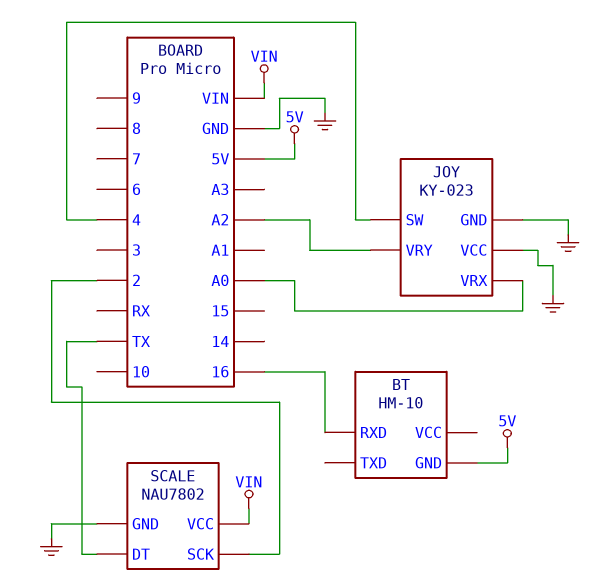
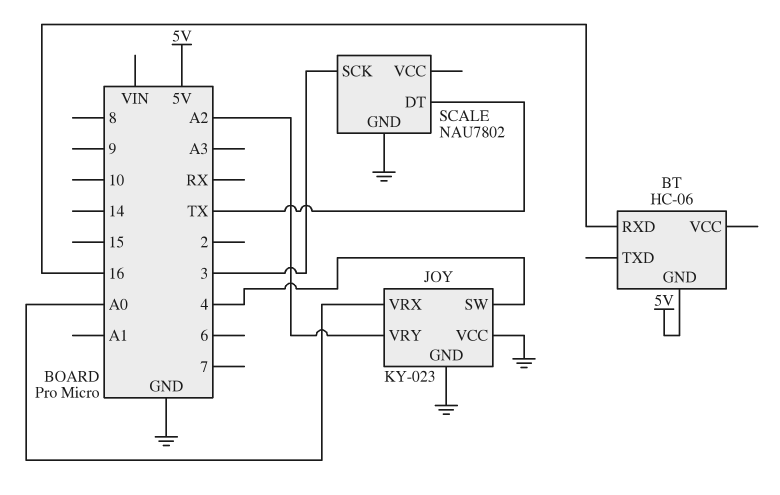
BT: HM-10 -> HC-06
SCALE pin SCK: 2 -> 3
SCALE pin VCC: VIN -> none

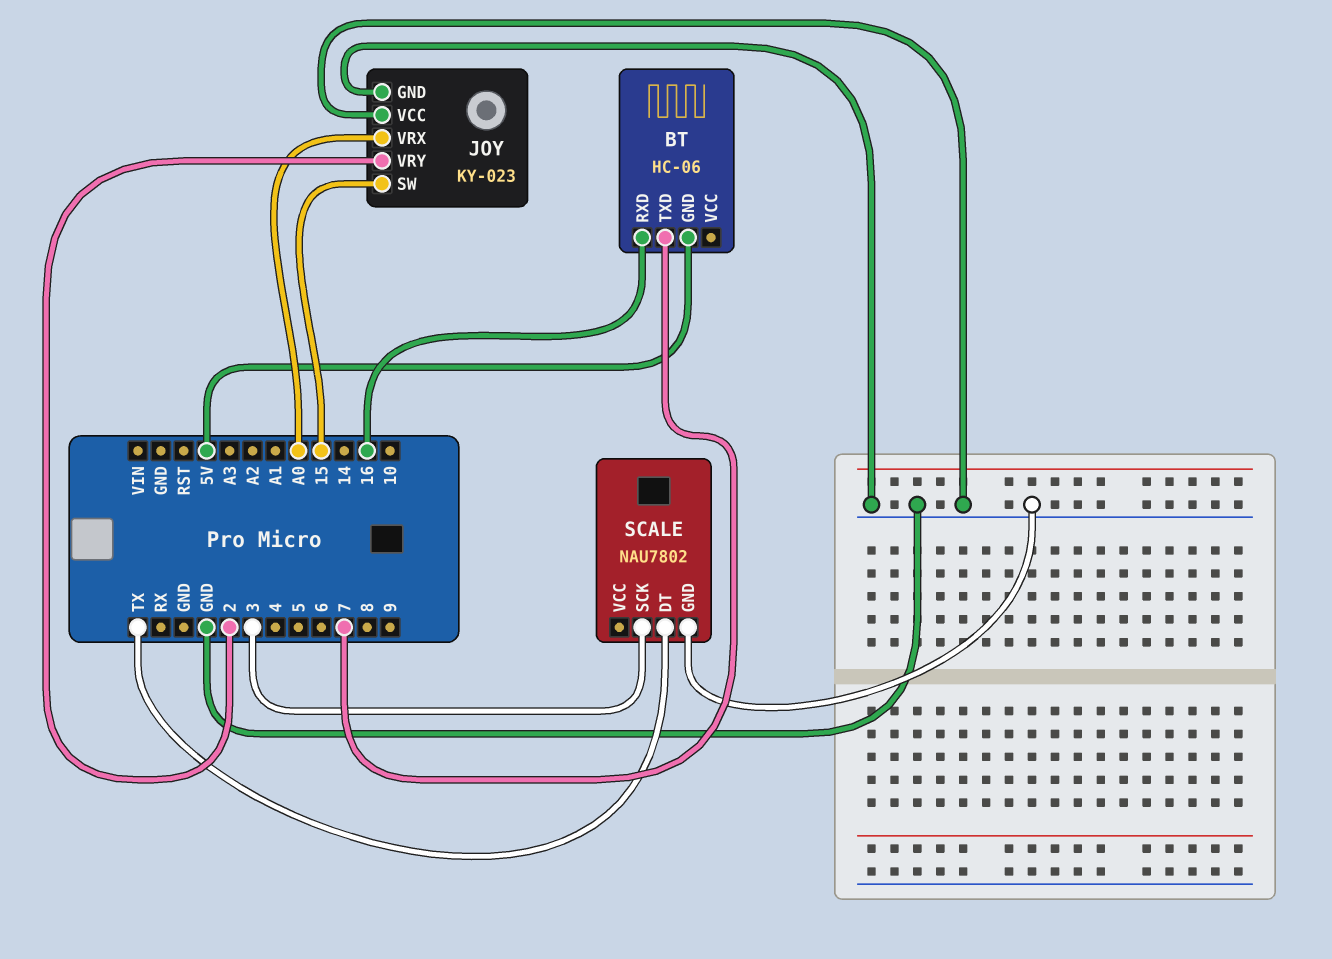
BT pin TXD: none -> 7
JOY pin SW: 4 -> 15
JOY pin VRY: A2 -> 2

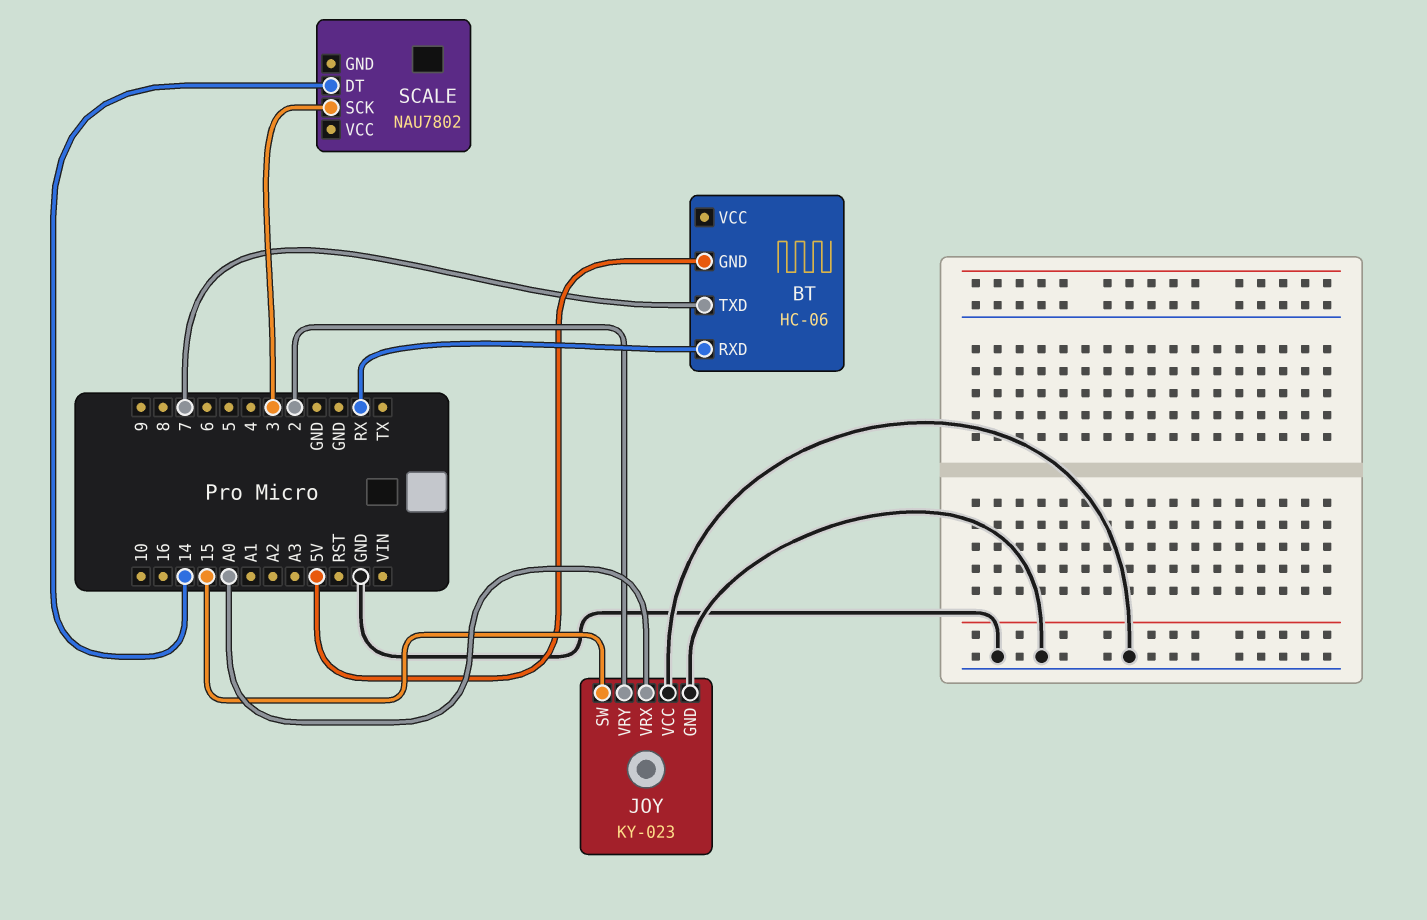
BT pin RXD: 16 -> RX
SCALE pin DT: TX -> 14
SCALE pin GND: GND -> none

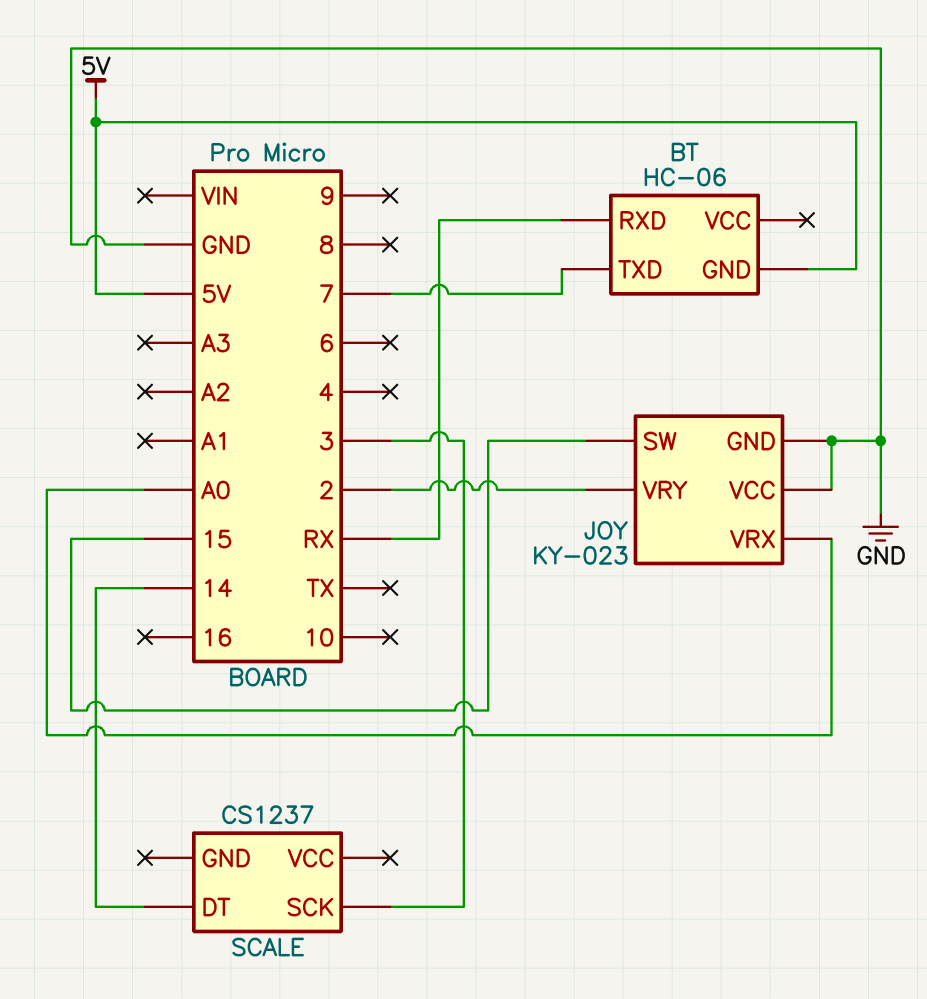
SCALE: NAU7802 -> CS1237

